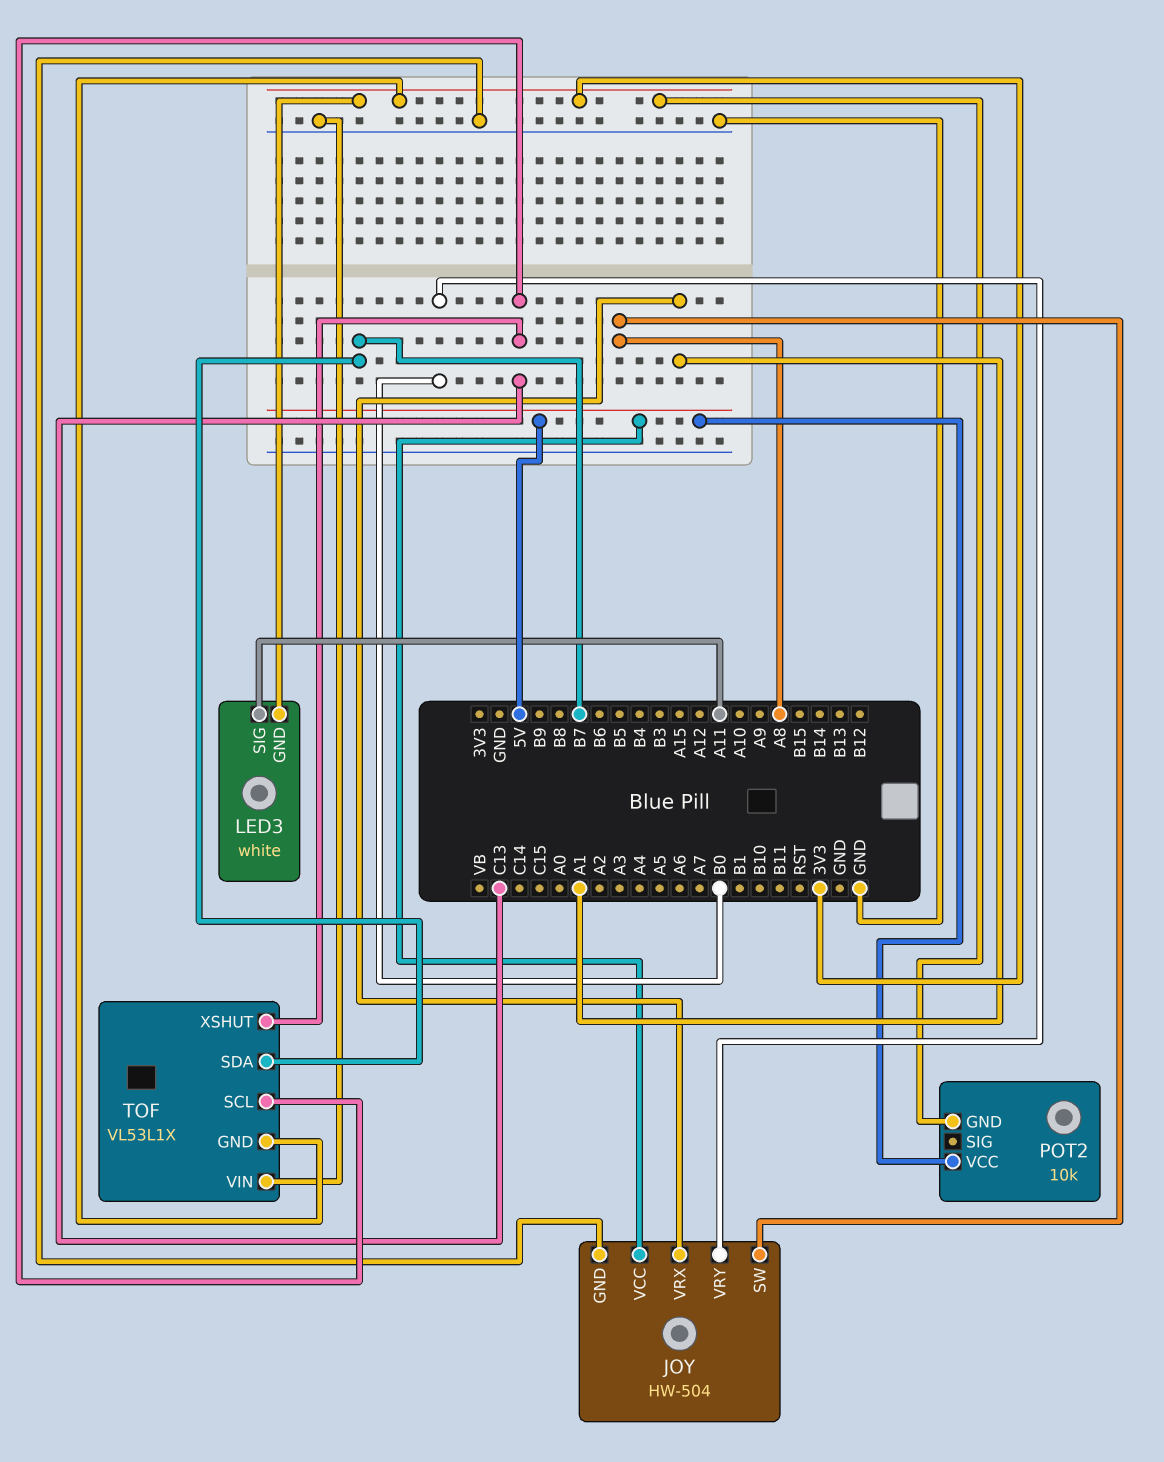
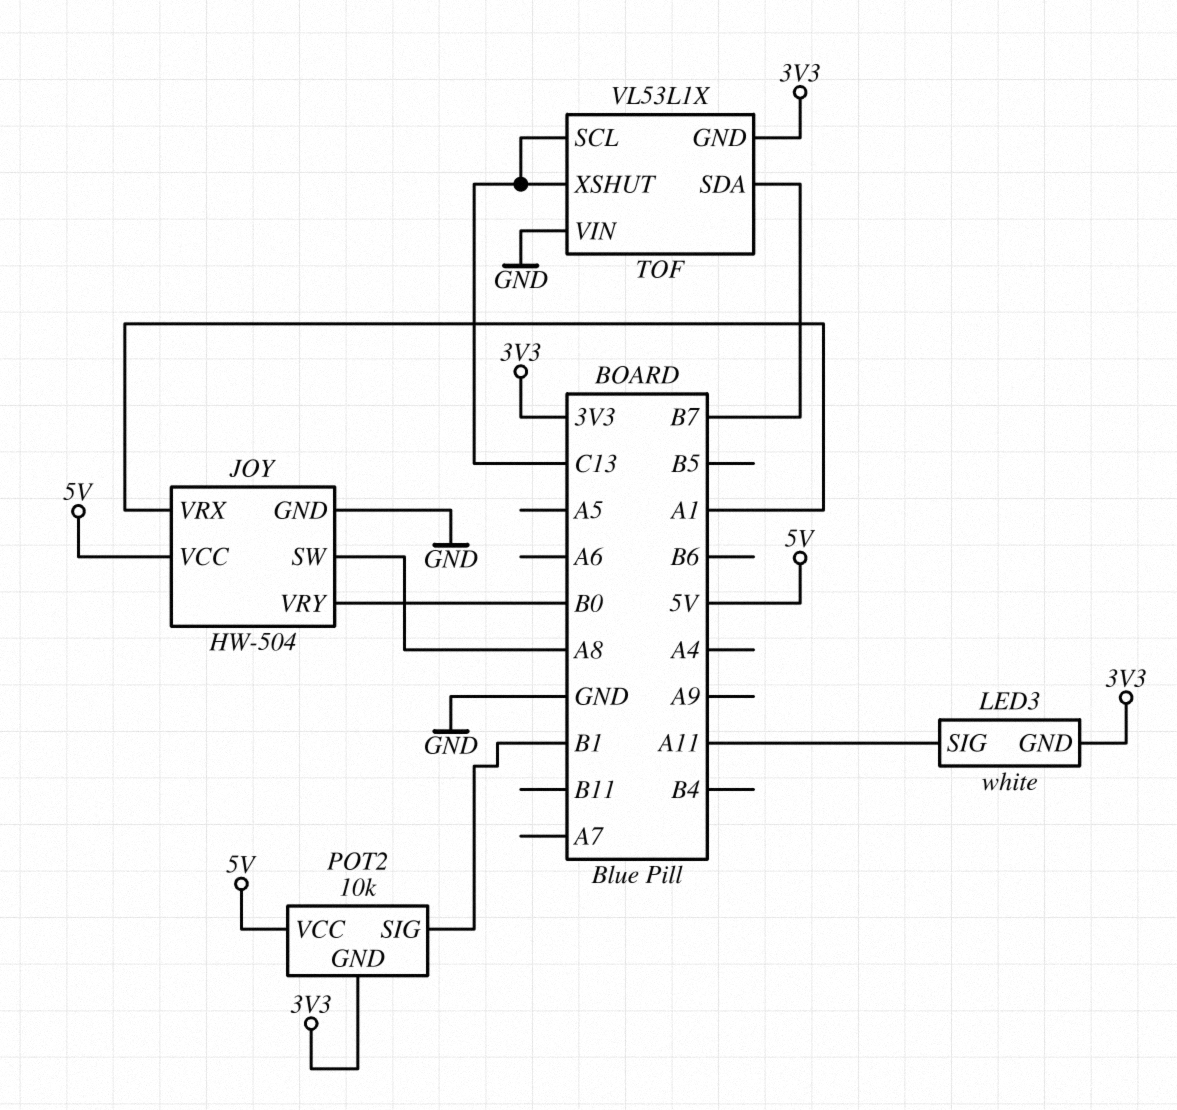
POT2 pin SIG: none -> B1

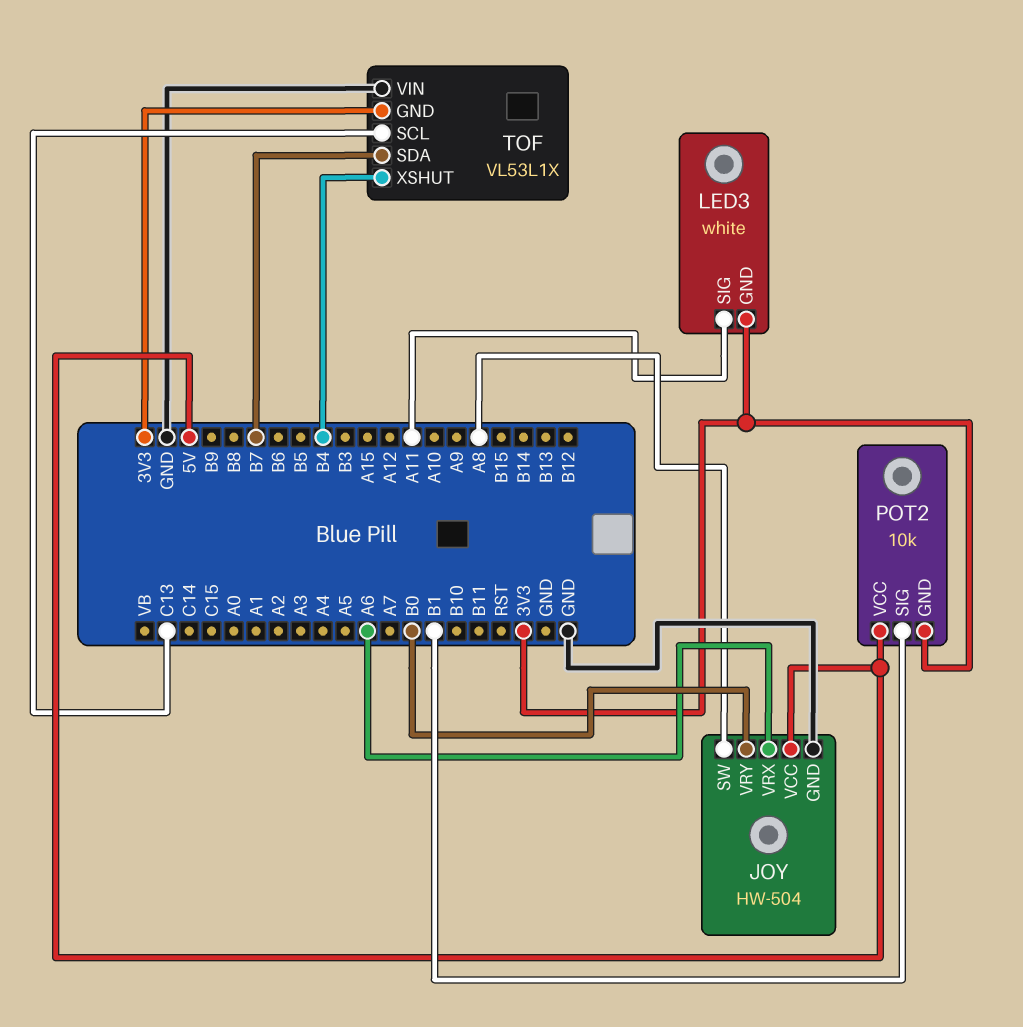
JOY pin VRX: A1 -> A6
TOF pin XSHUT: C13 -> B4

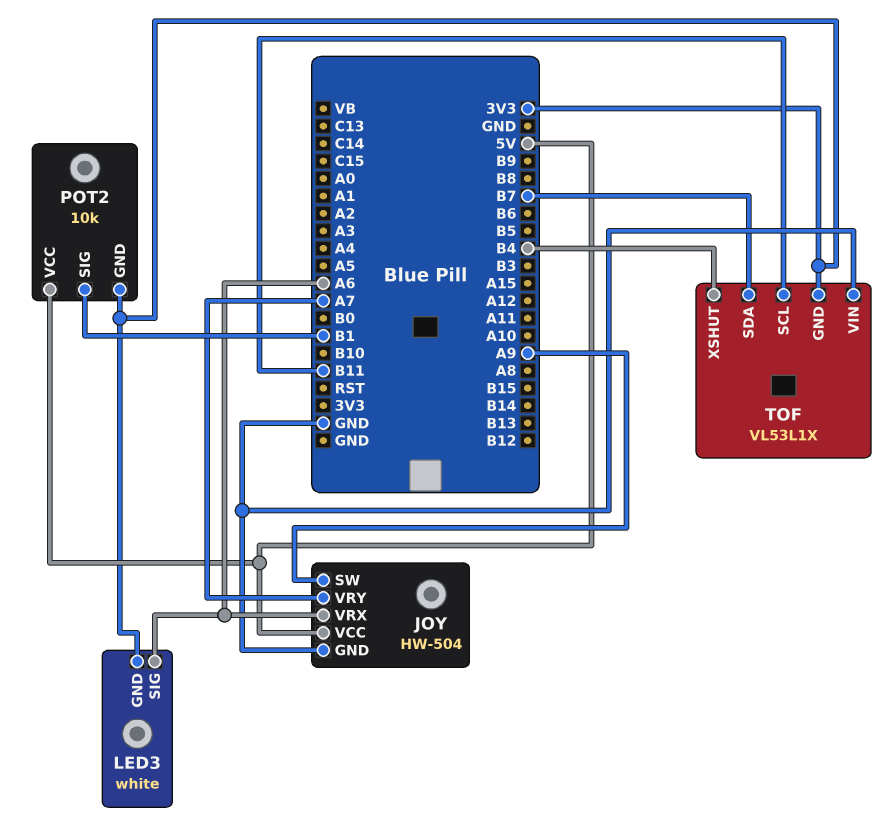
JOY pin SW: A8 -> A9
JOY pin VRY: B0 -> A7
LED3 pin SIG: A11 -> A6
TOF pin SCL: C13 -> B11

